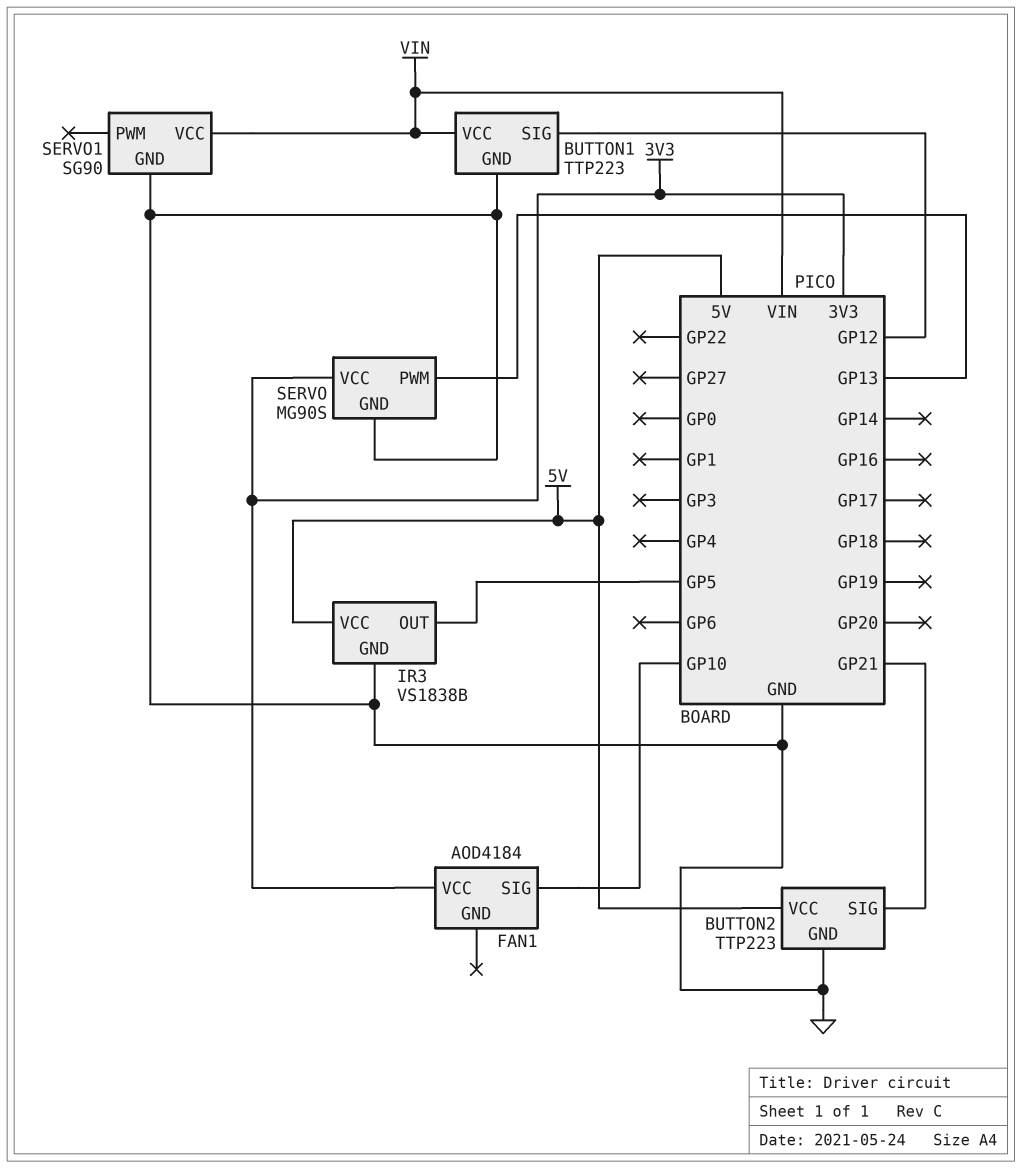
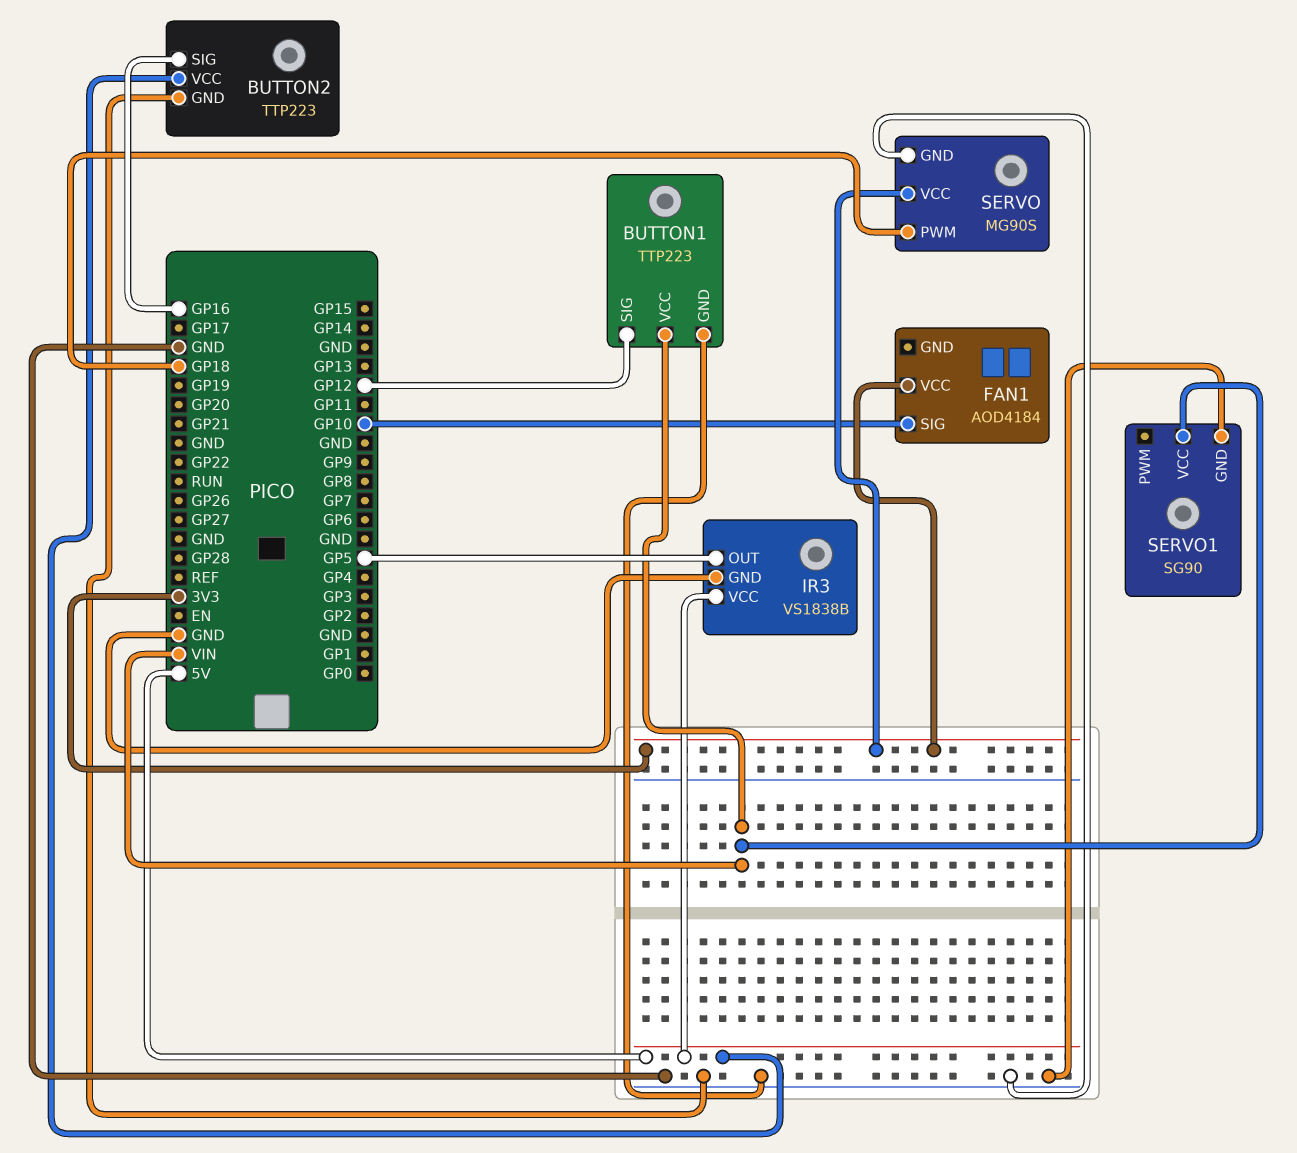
BUTTON2 pin SIG: GP21 -> GP16
SERVO pin PWM: GP13 -> GP18

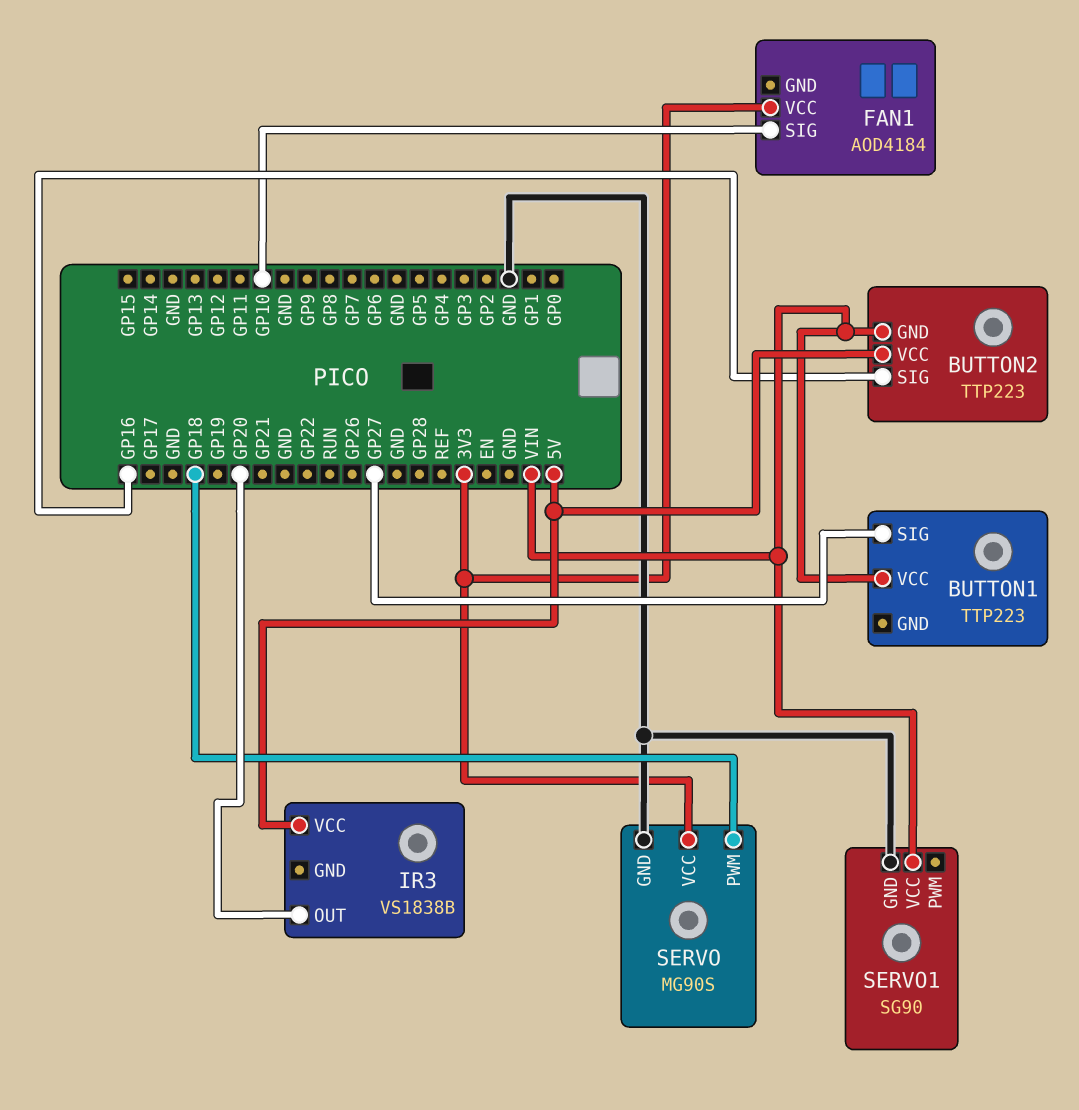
BUTTON1 pin GND: GND -> none
BUTTON1 pin SIG: GP12 -> GP27
BUTTON2 pin GND: GND -> VIN
IR3 pin GND: GND -> none
IR3 pin OUT: GP5 -> GP20

